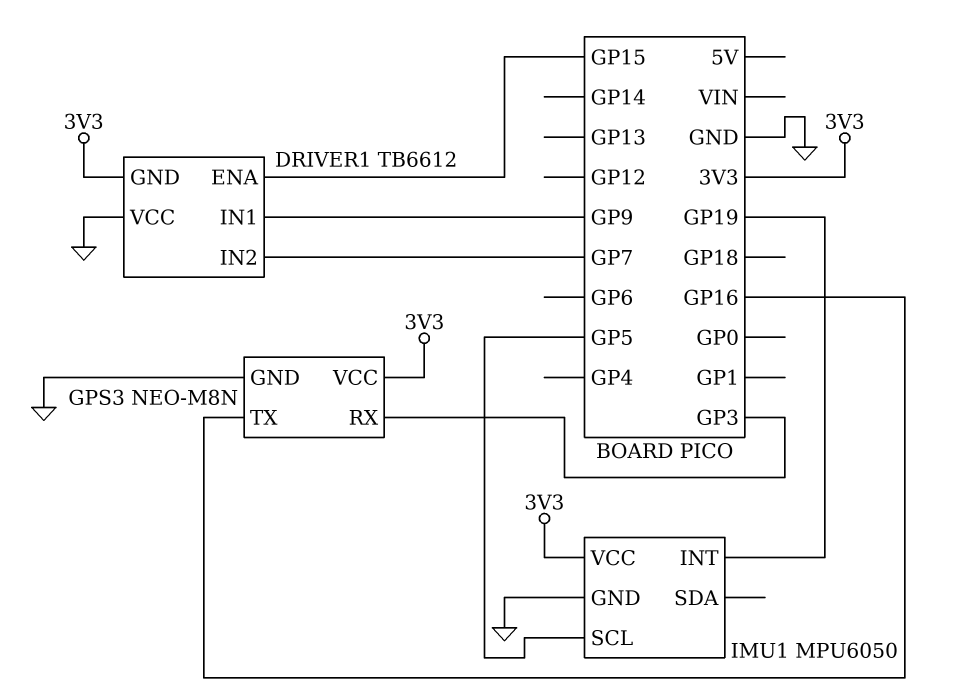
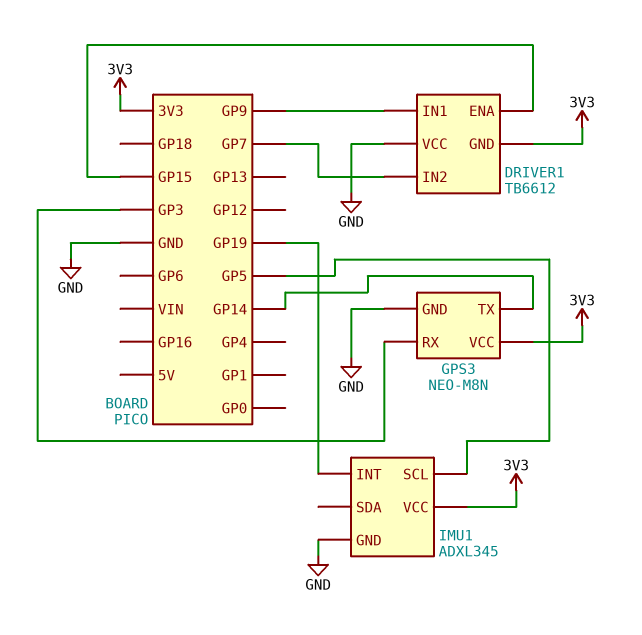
GPS3 pin TX: GP16 -> GP14
IMU1: MPU6050 -> ADXL345

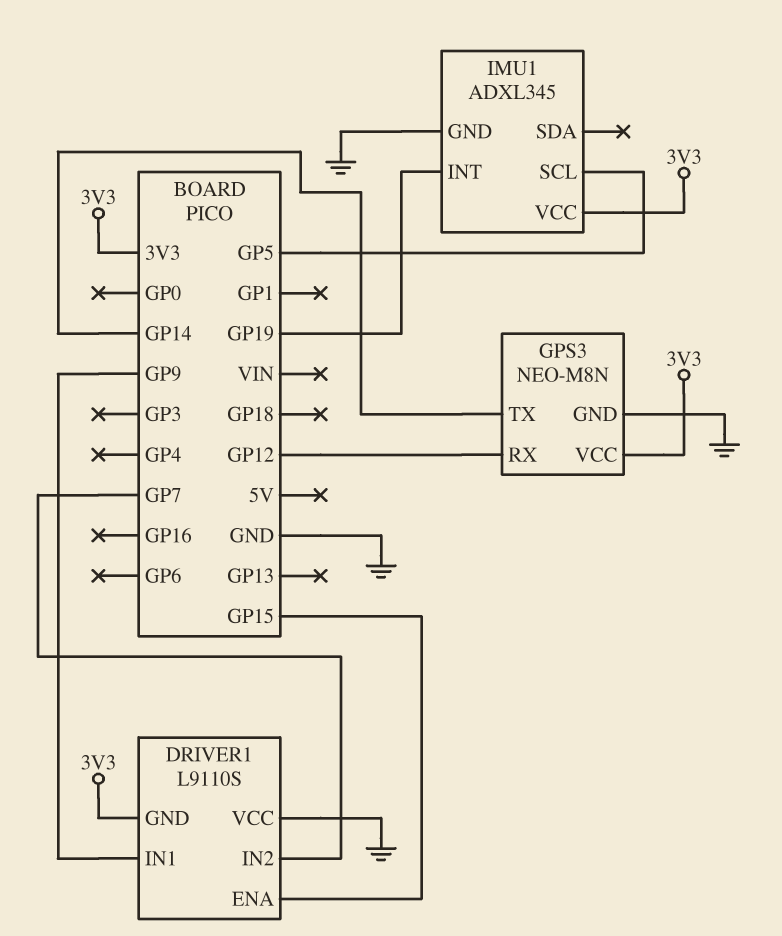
DRIVER1: TB6612 -> L9110S
GPS3 pin RX: GP3 -> GP12

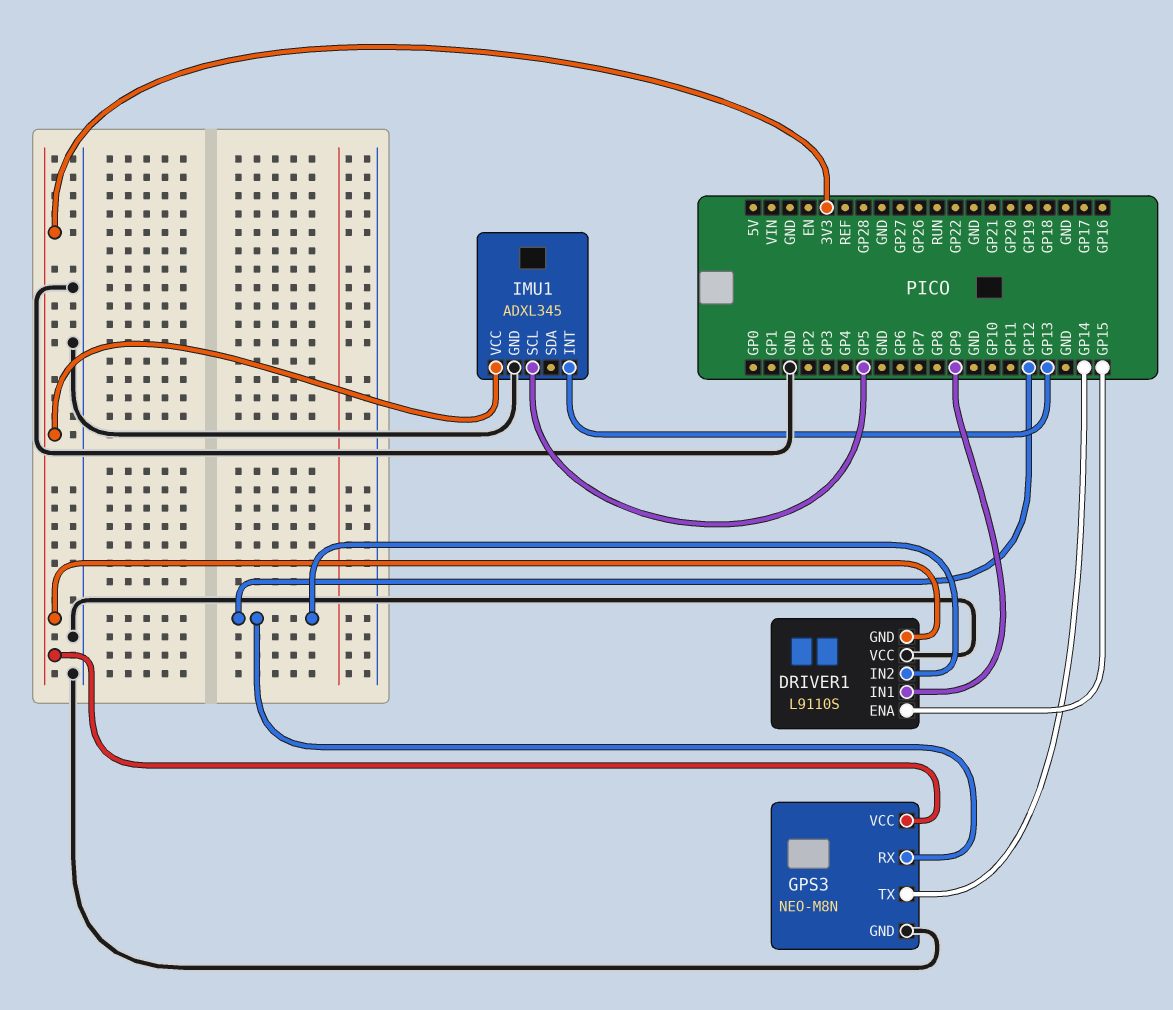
DRIVER1 pin IN2: GP7 -> GP12
IMU1 pin INT: GP19 -> GP13

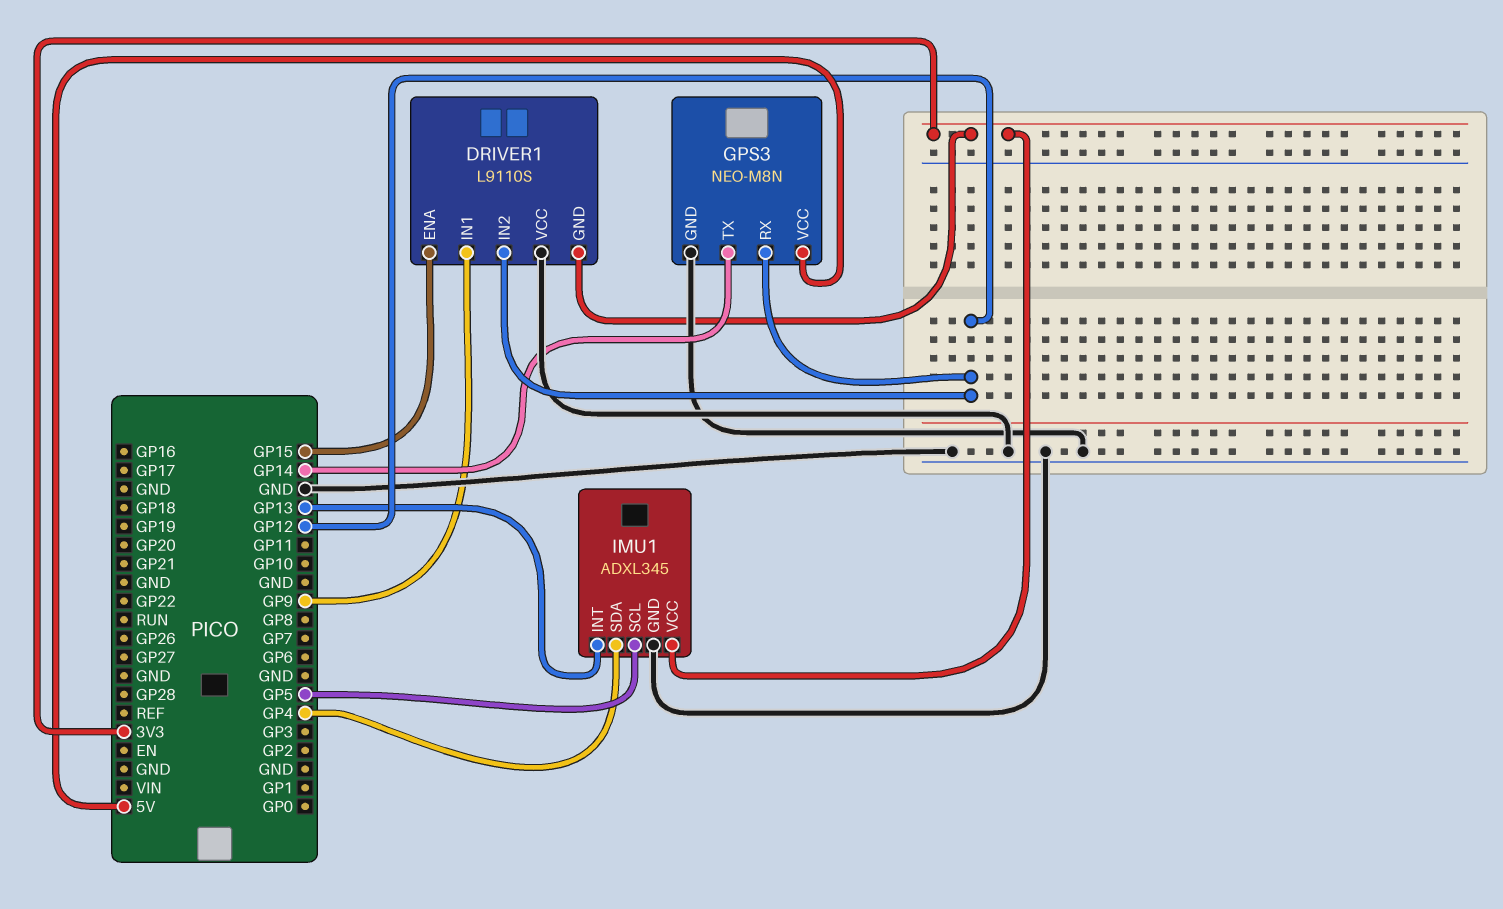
GPS3 pin VCC: 3V3 -> 5V
IMU1 pin SDA: none -> GP4

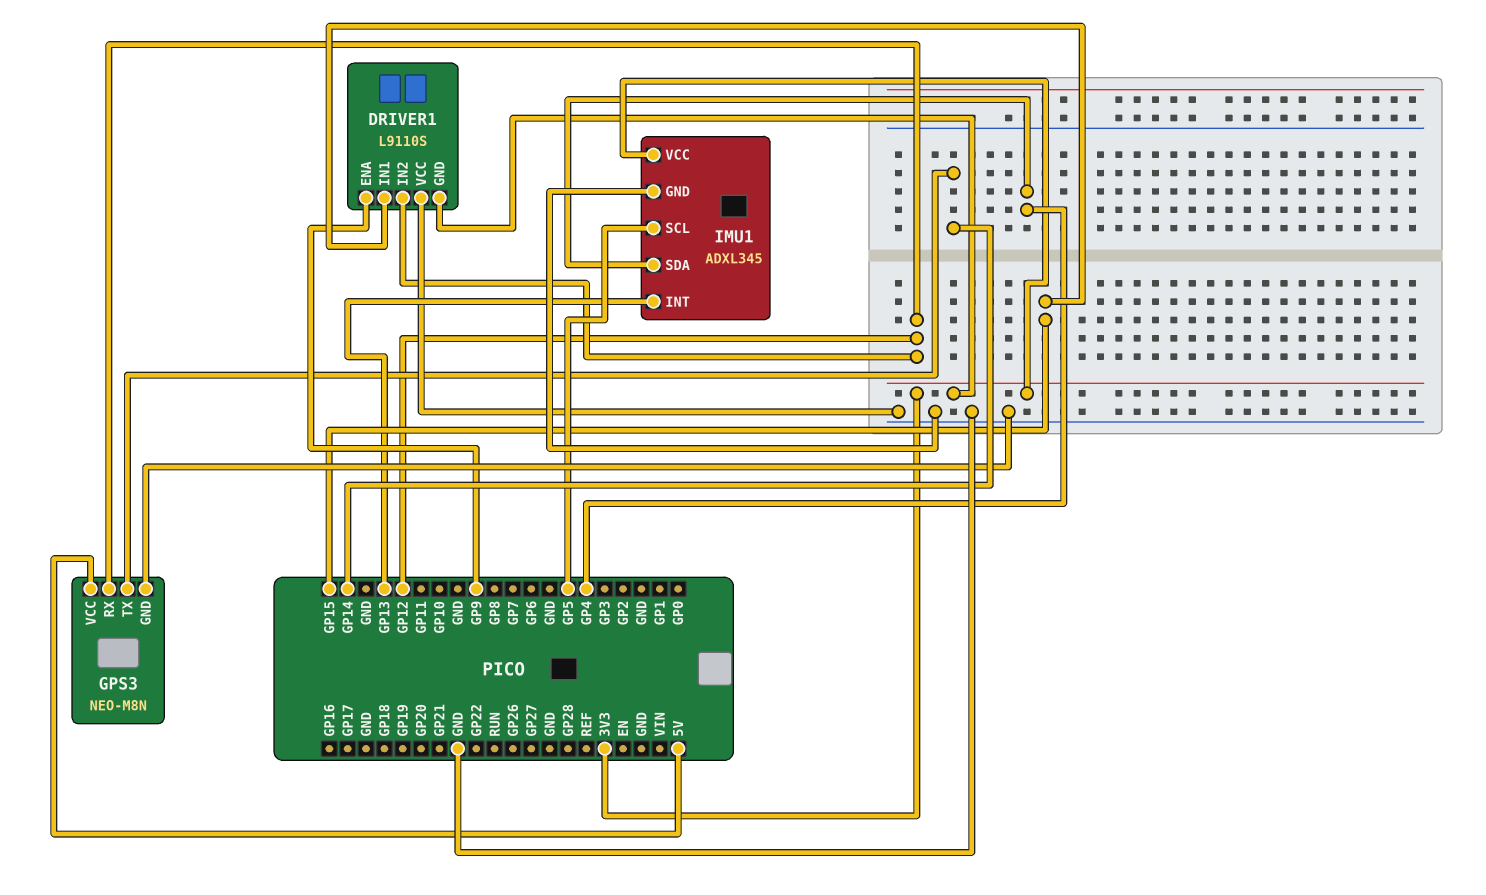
DRIVER1 pin ENA: GP15 -> GP9
DRIVER1 pin IN1: GP9 -> GP15

